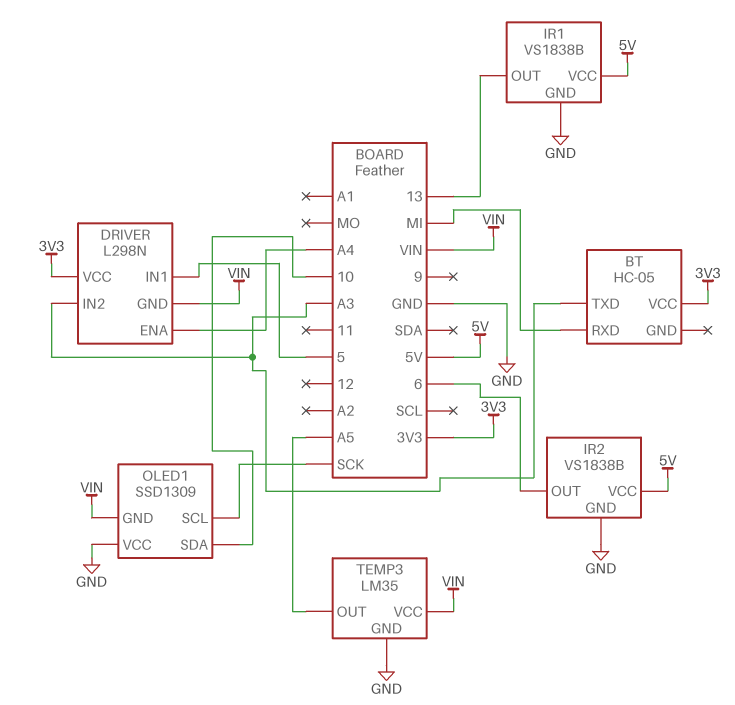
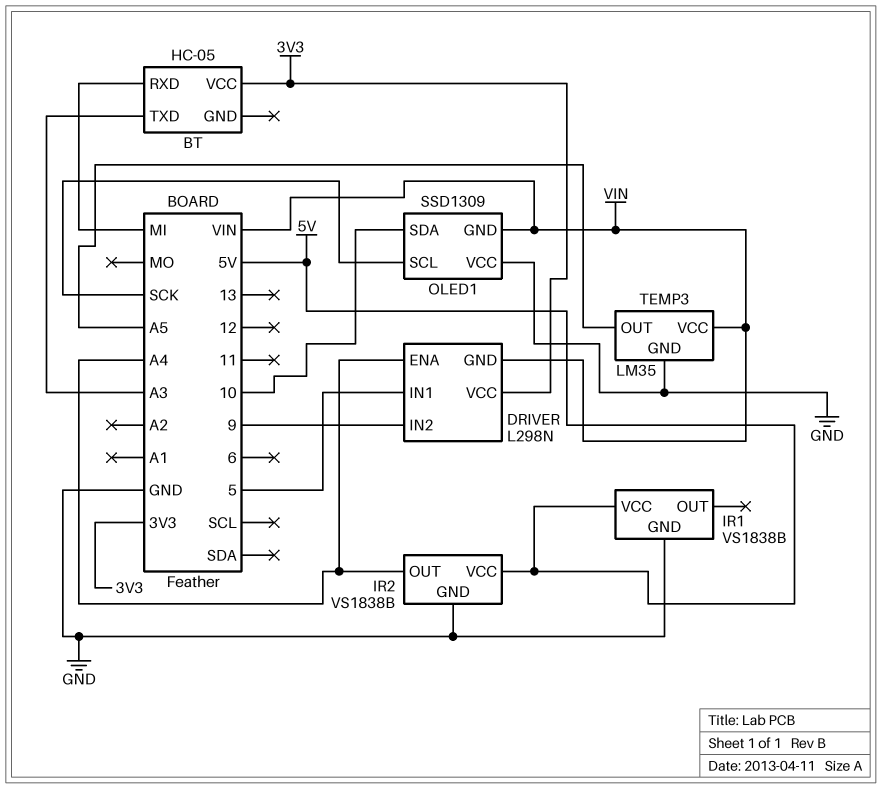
DRIVER pin IN2: A3 -> 9
IR1 pin OUT: 13 -> none
IR2 pin OUT: 6 -> A4

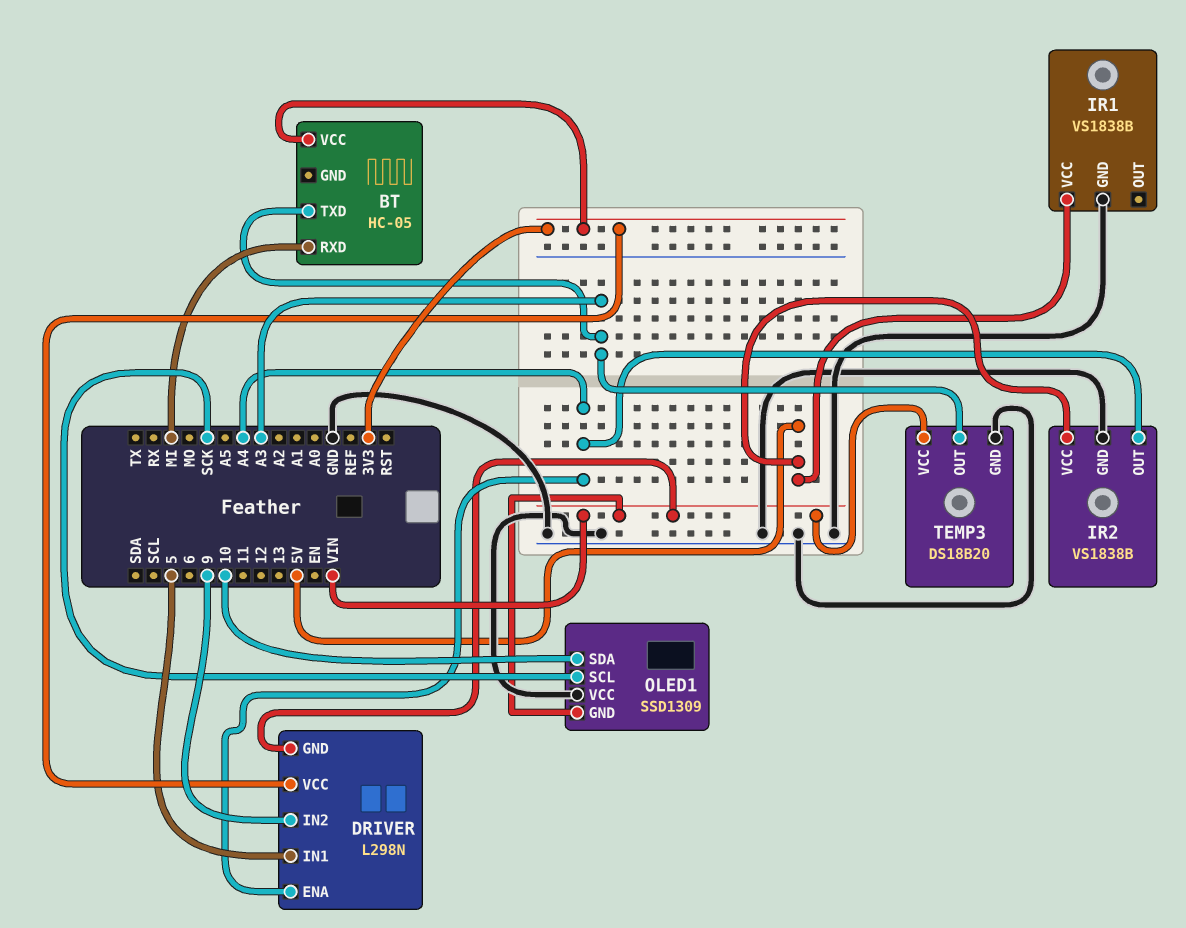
TEMP3: LM35 -> DS18B20
TEMP3 pin OUT: A5 -> A3

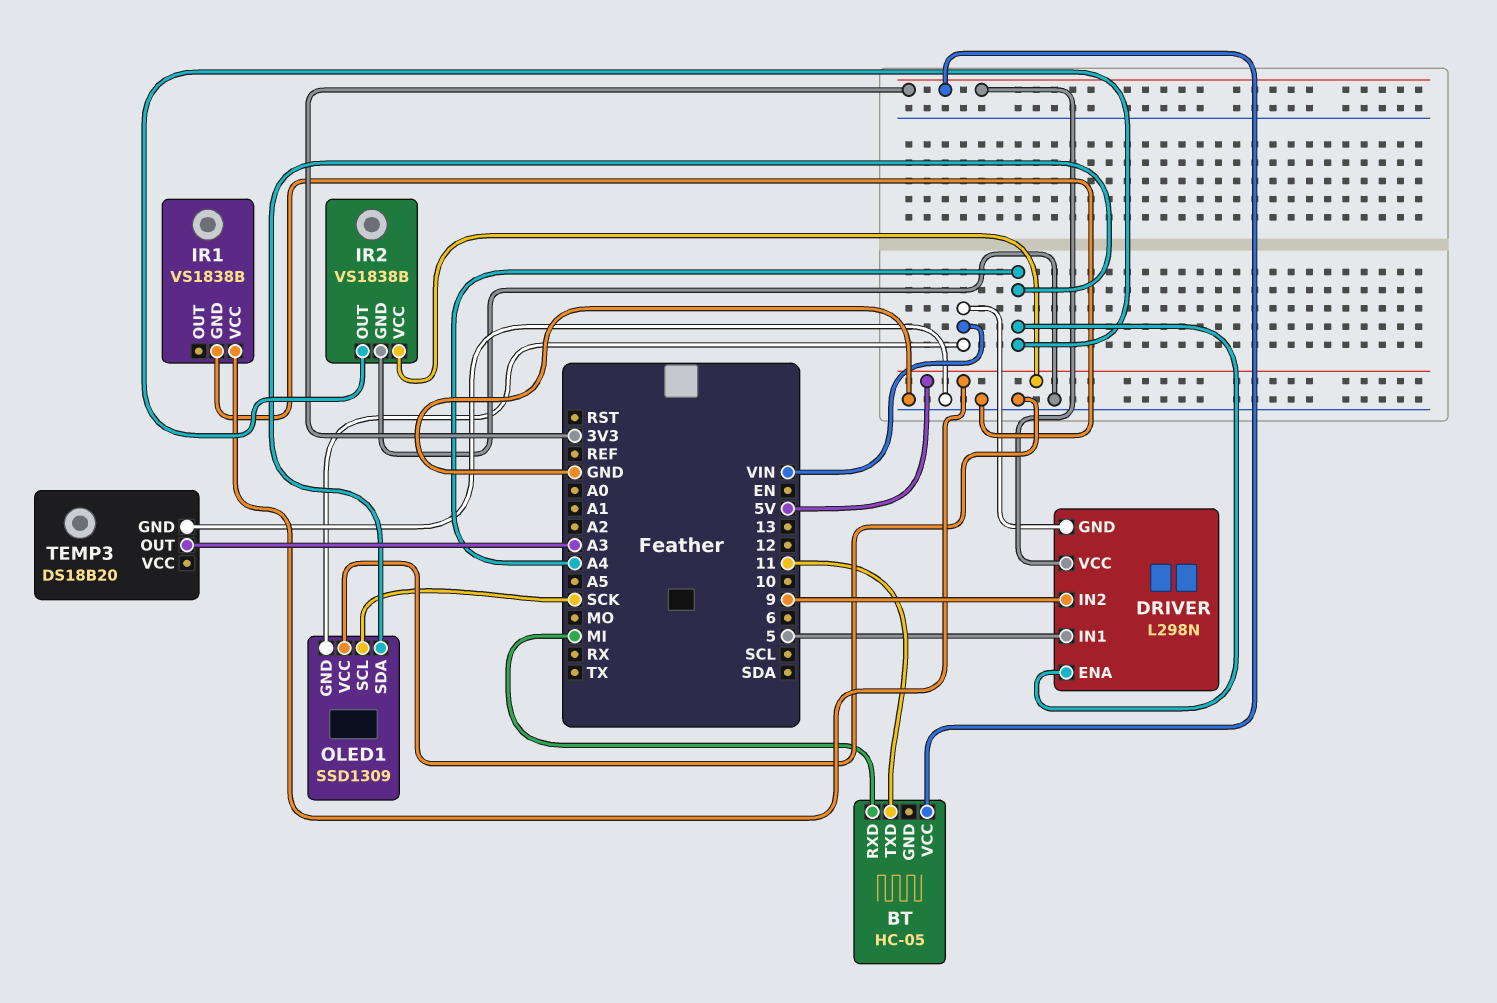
BT pin TXD: A3 -> 11
OLED1 pin SDA: 10 -> A4
TEMP3 pin VCC: VIN -> none

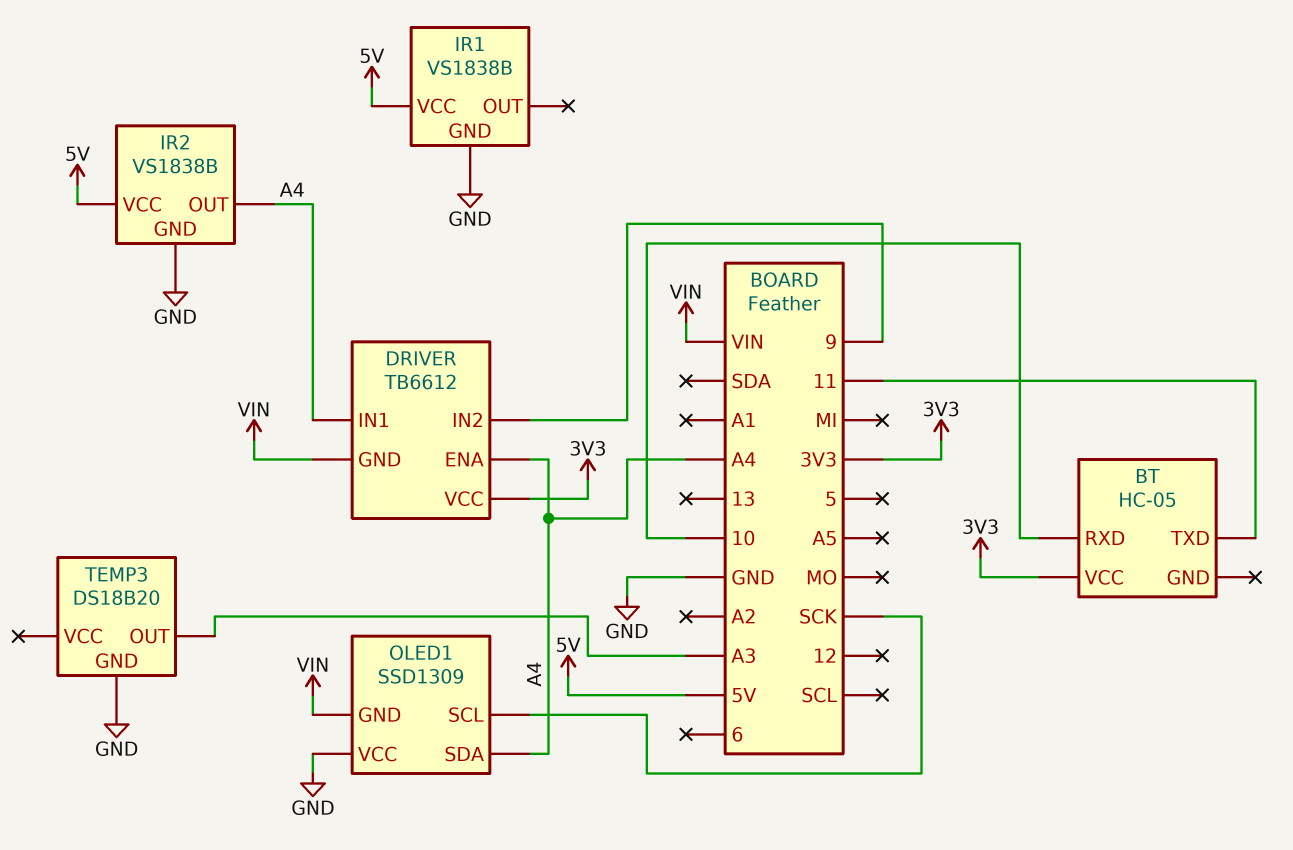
BT pin RXD: MI -> 10
DRIVER: L298N -> TB6612
DRIVER pin IN1: 5 -> A4

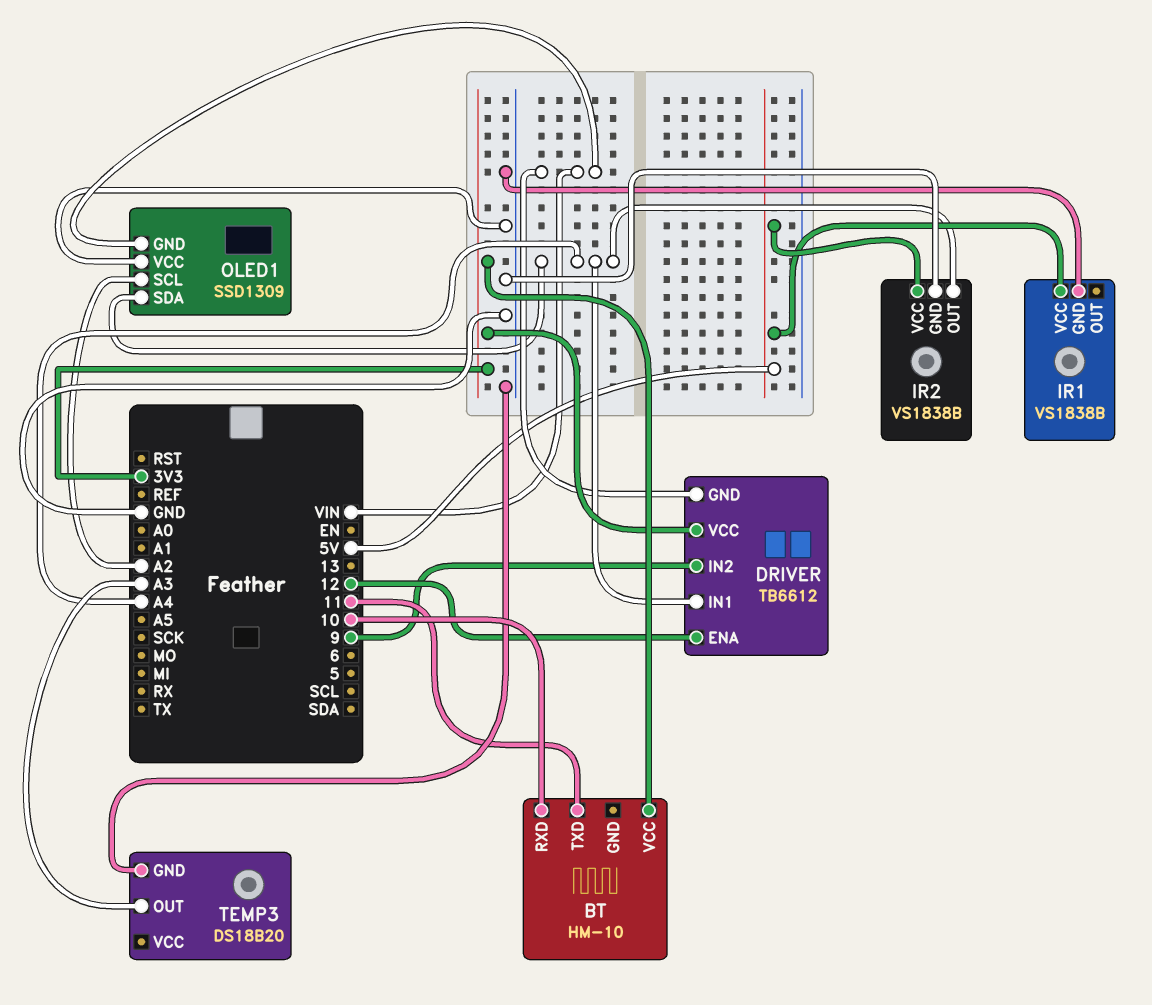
BT: HC-05 -> HM-10
DRIVER pin ENA: A4 -> 12
OLED1 pin SCL: SCK -> A2

